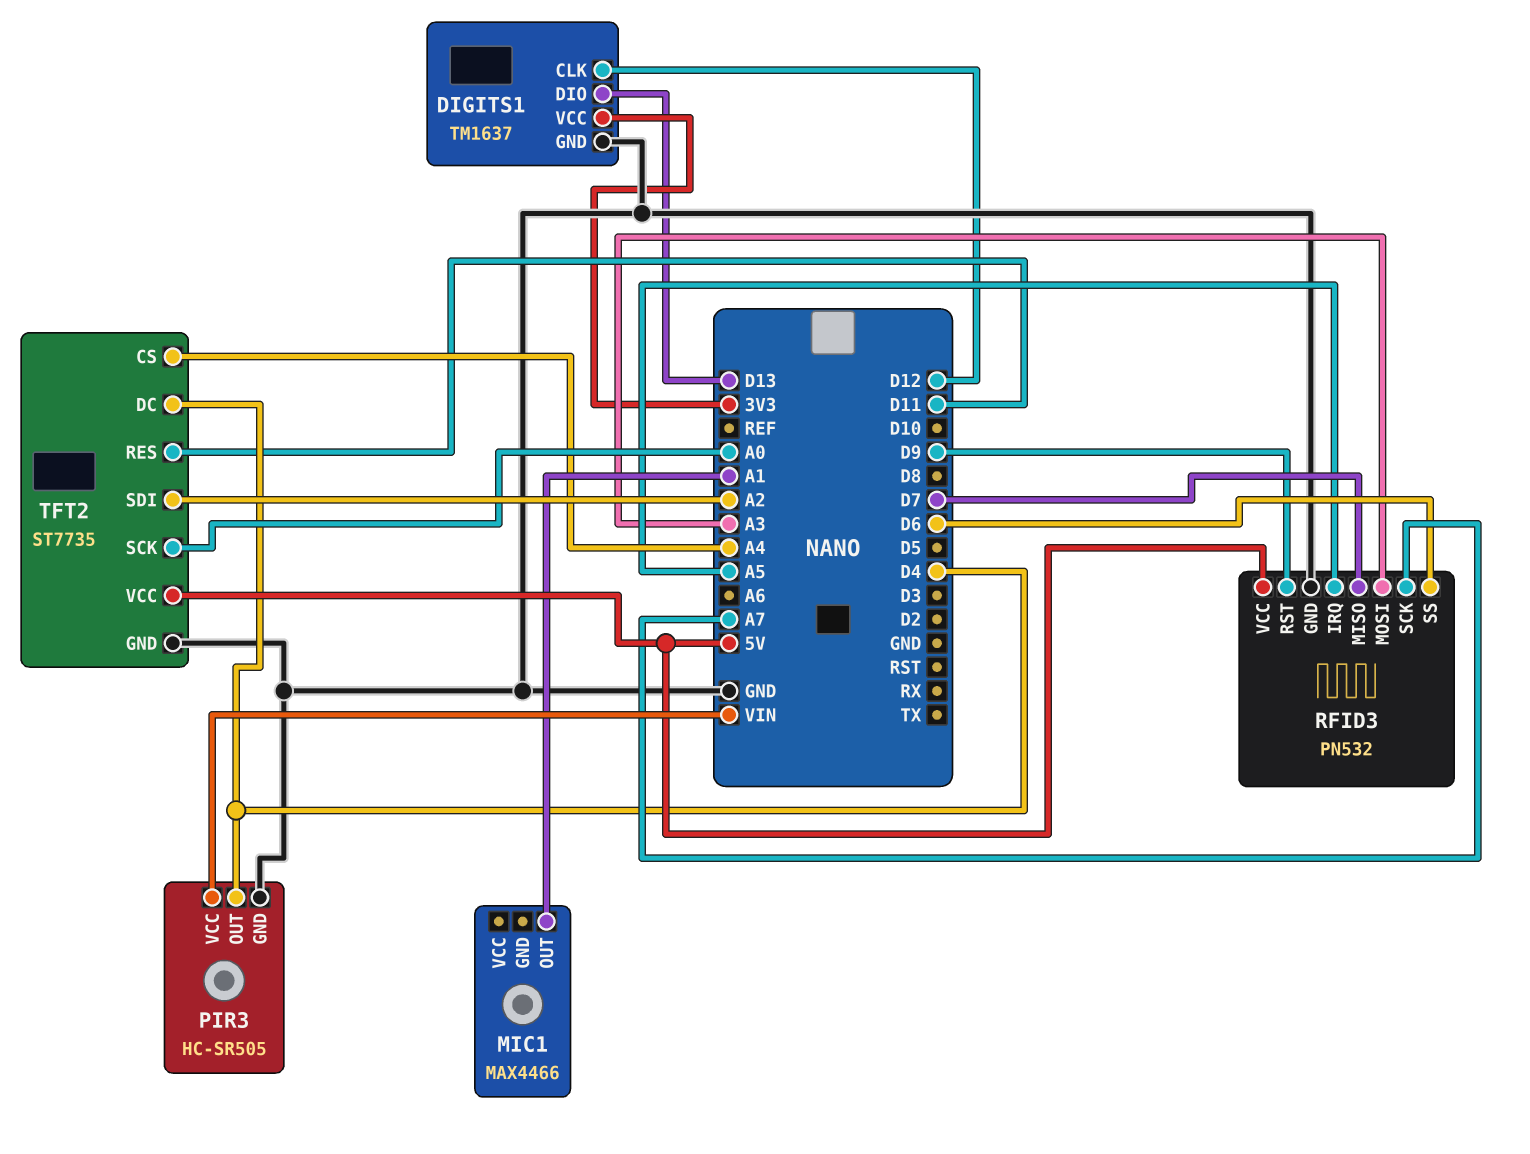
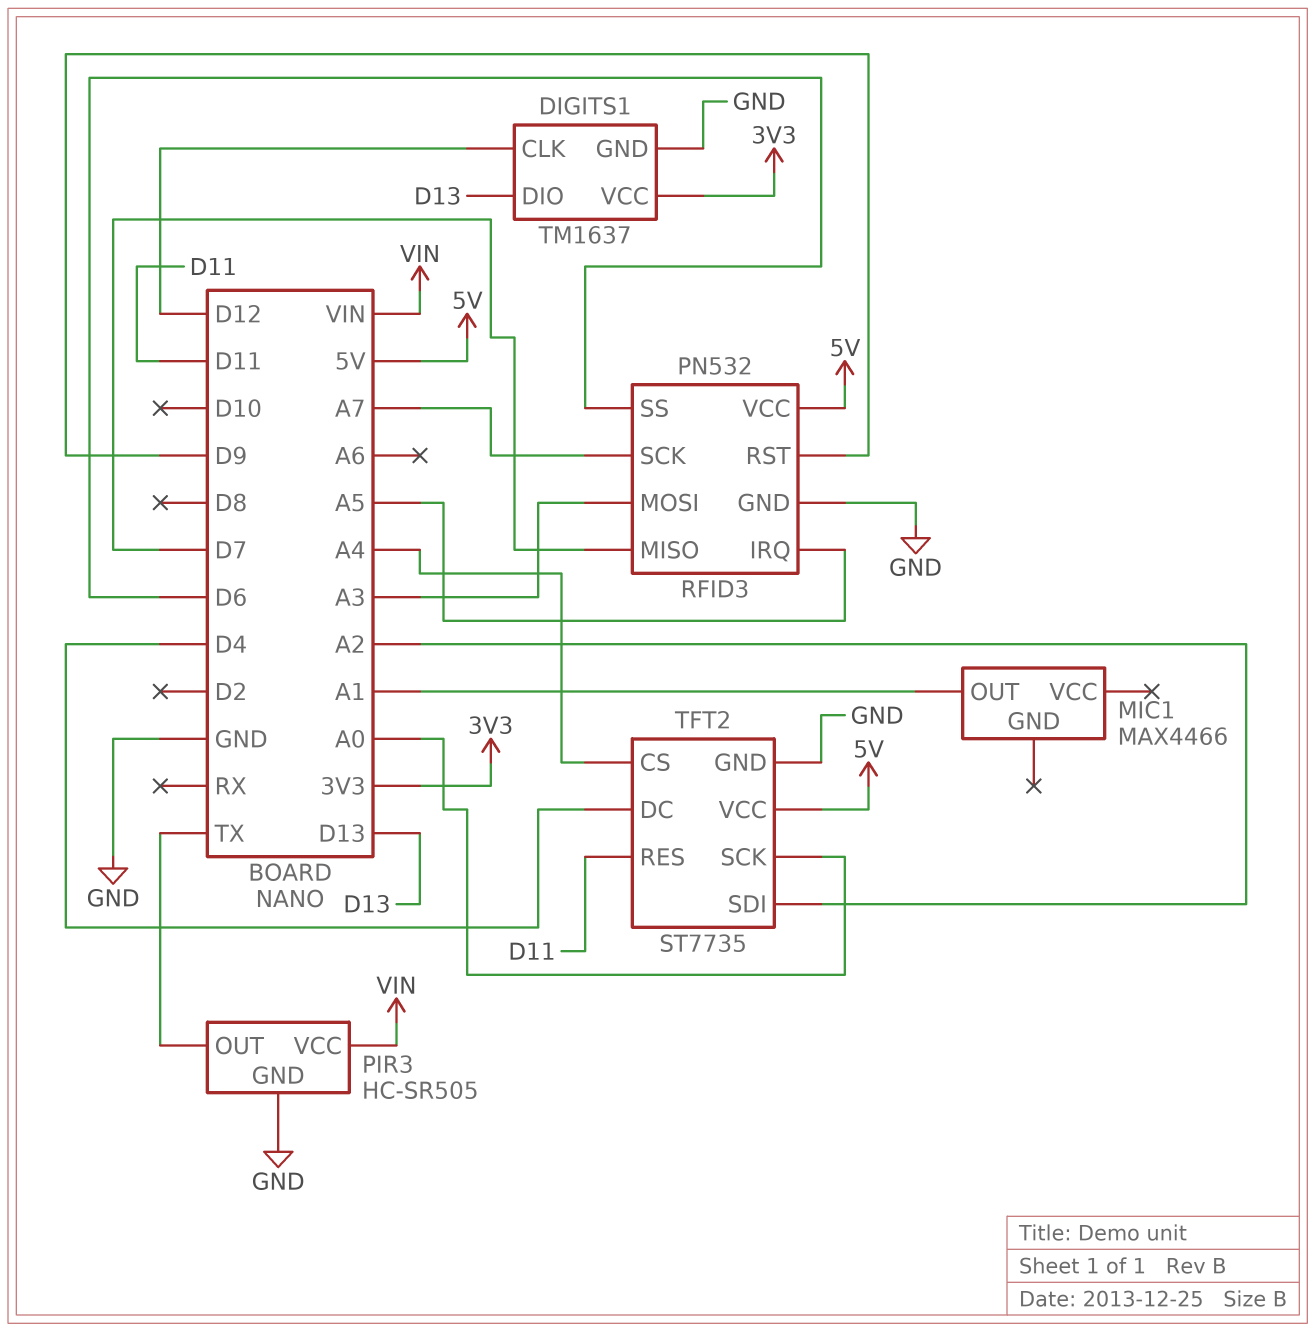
PIR3 pin OUT: D4 -> TX

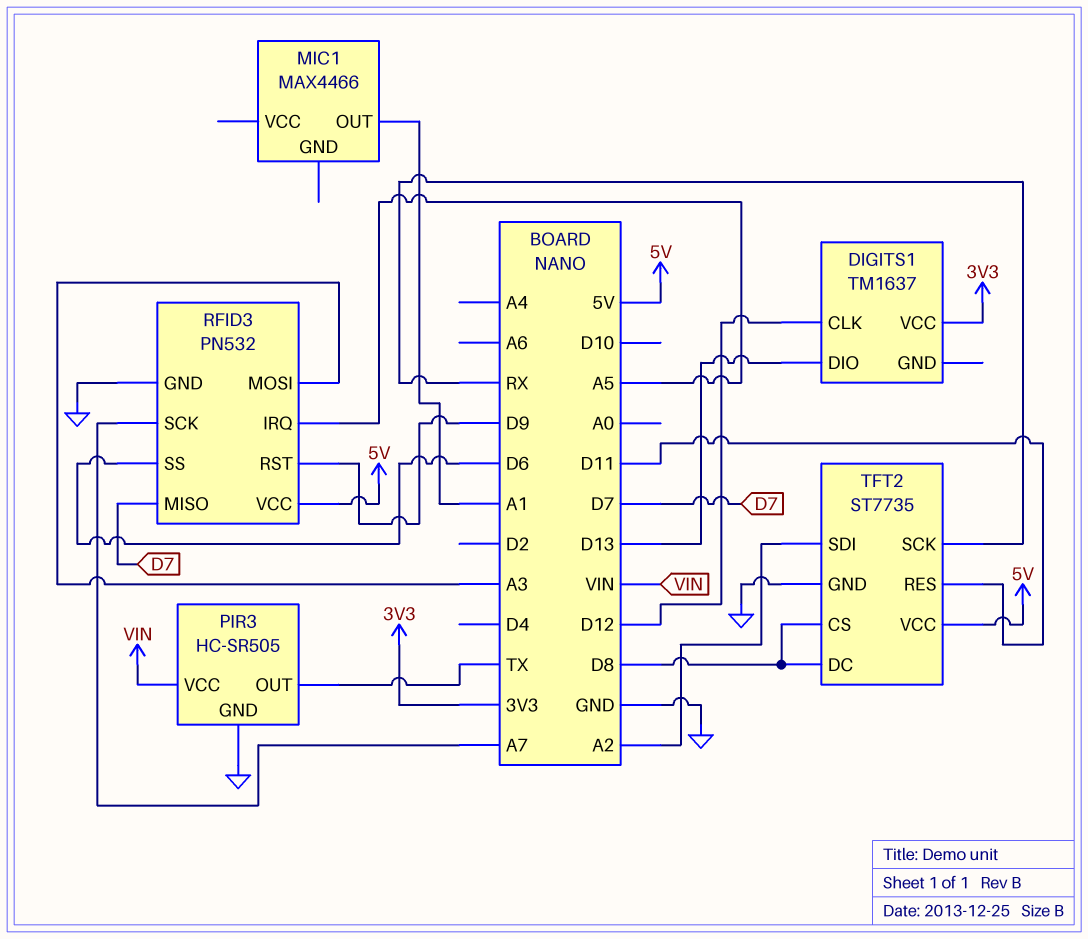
DIGITS1 pin GND: GND -> none
TFT2 pin CS: A4 -> D8
TFT2 pin DC: D4 -> D8
TFT2 pin SCK: A0 -> RX

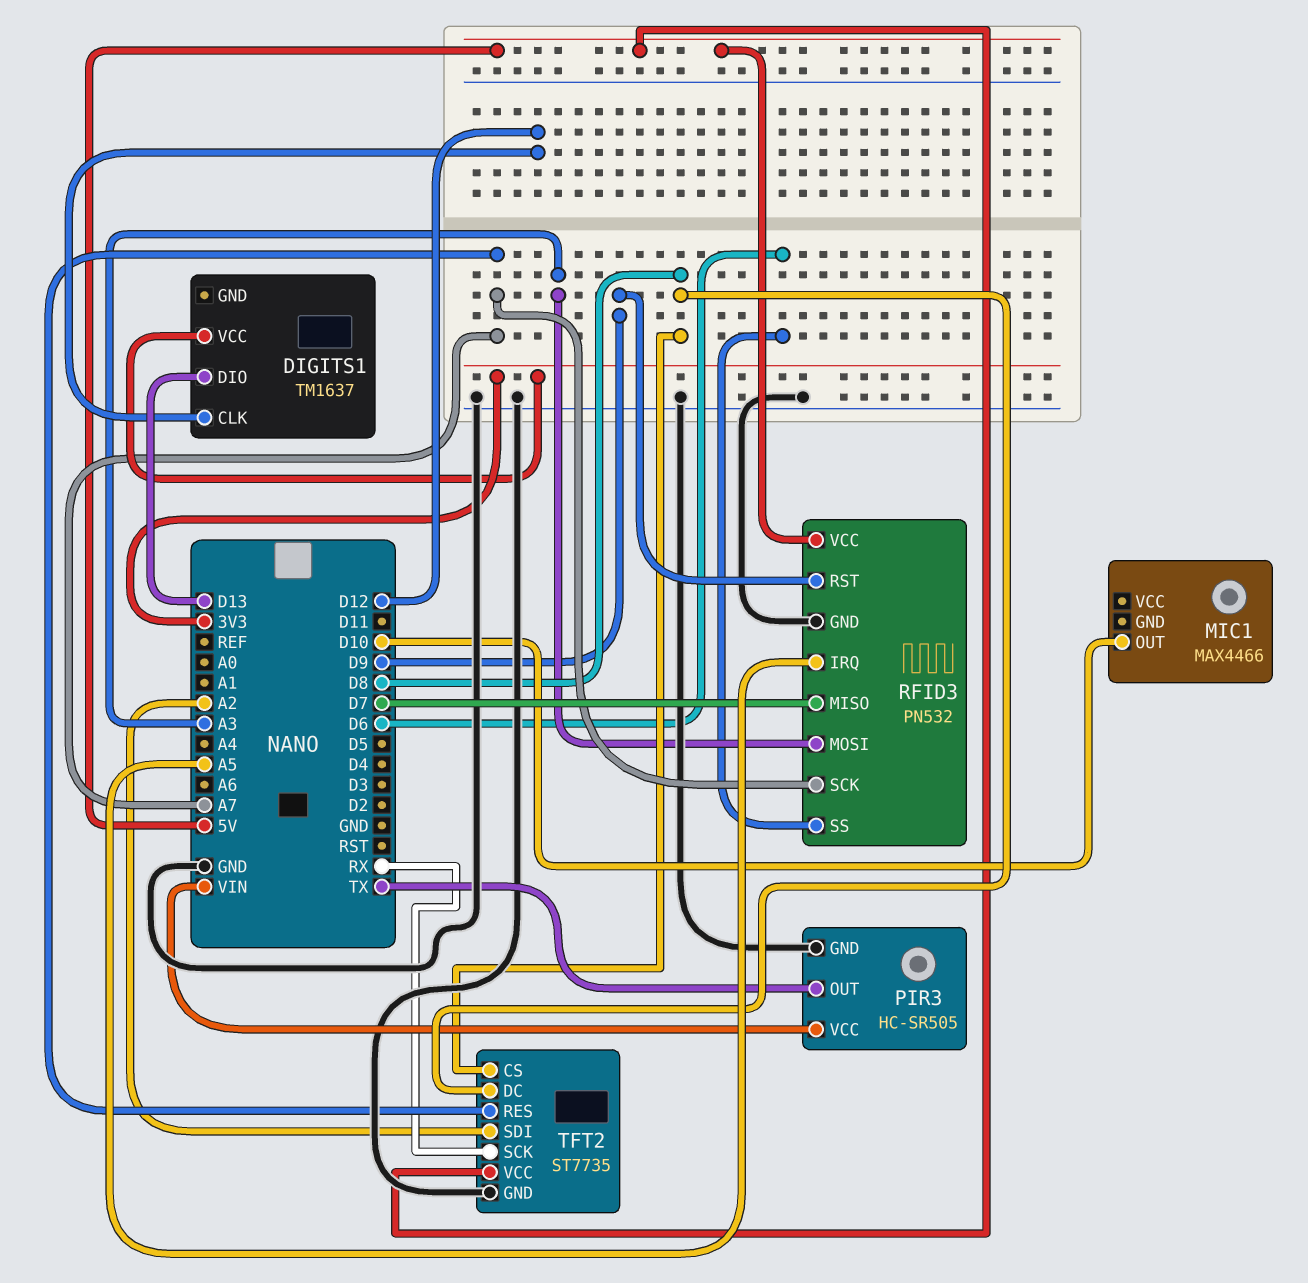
MIC1 pin OUT: A1 -> D10
TFT2 pin RES: D11 -> A7

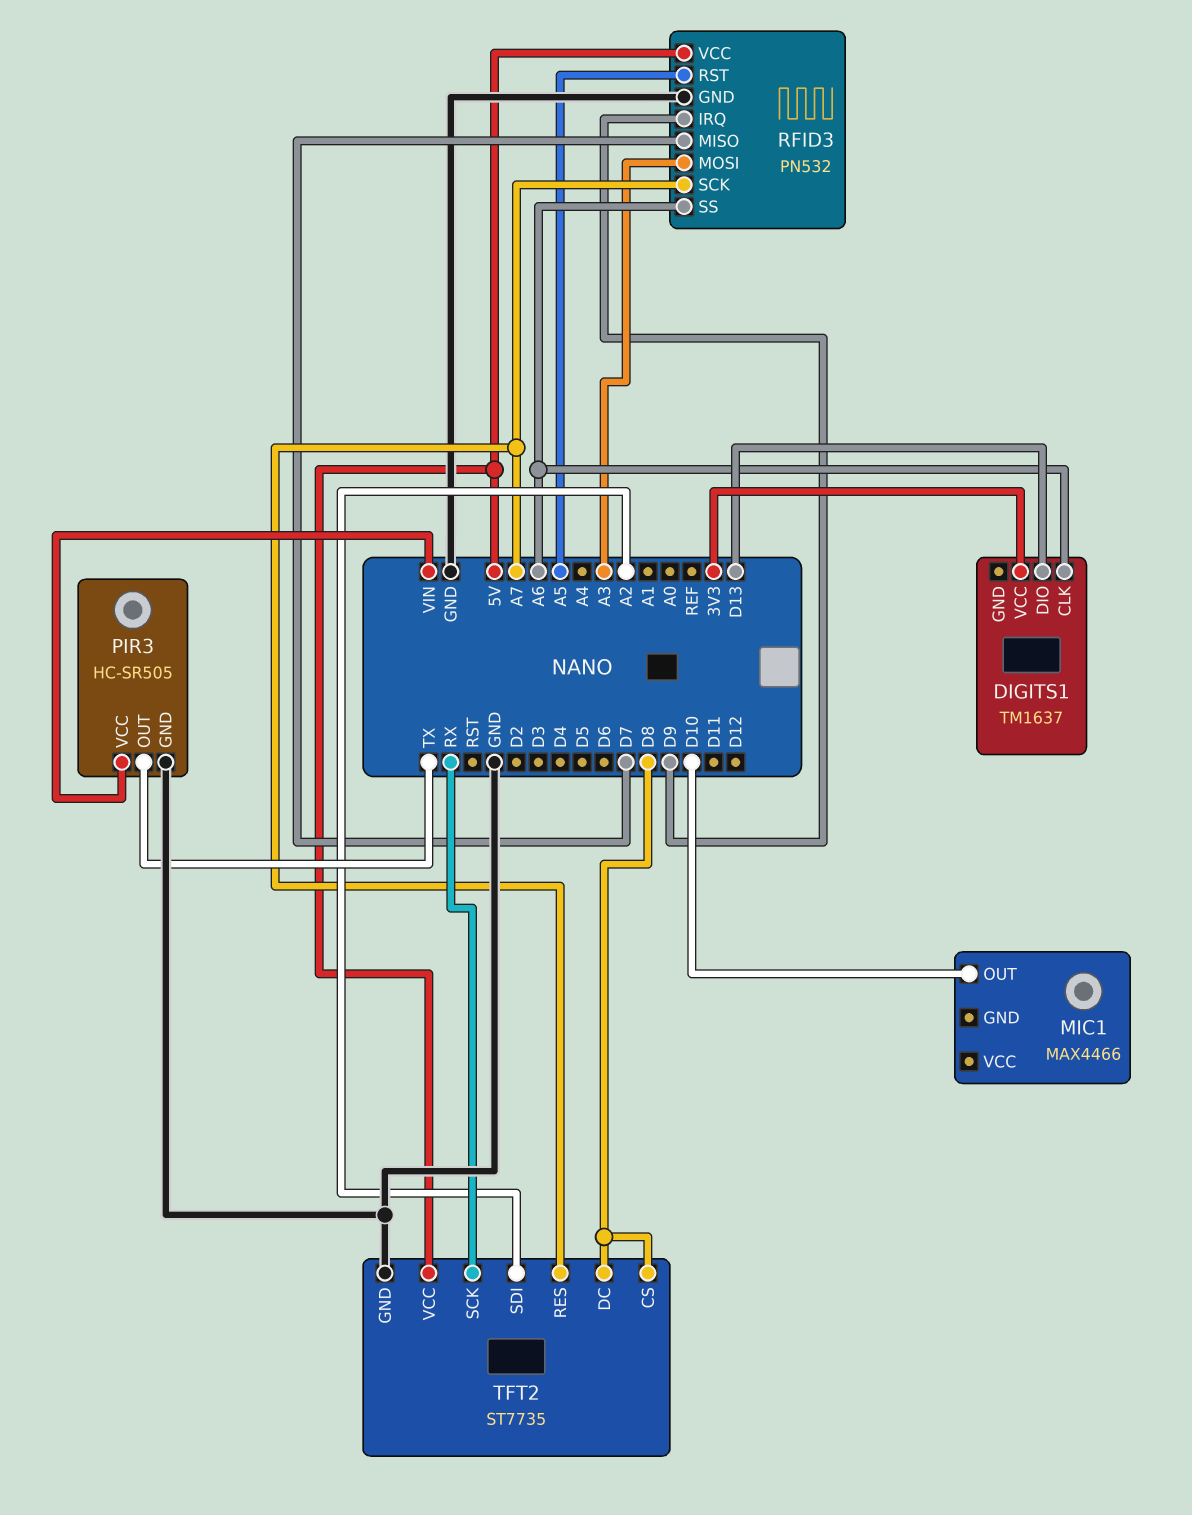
DIGITS1 pin CLK: D12 -> A6
RFID3 pin IRQ: A5 -> D9
RFID3 pin RST: D9 -> A5
RFID3 pin SS: D6 -> A6

